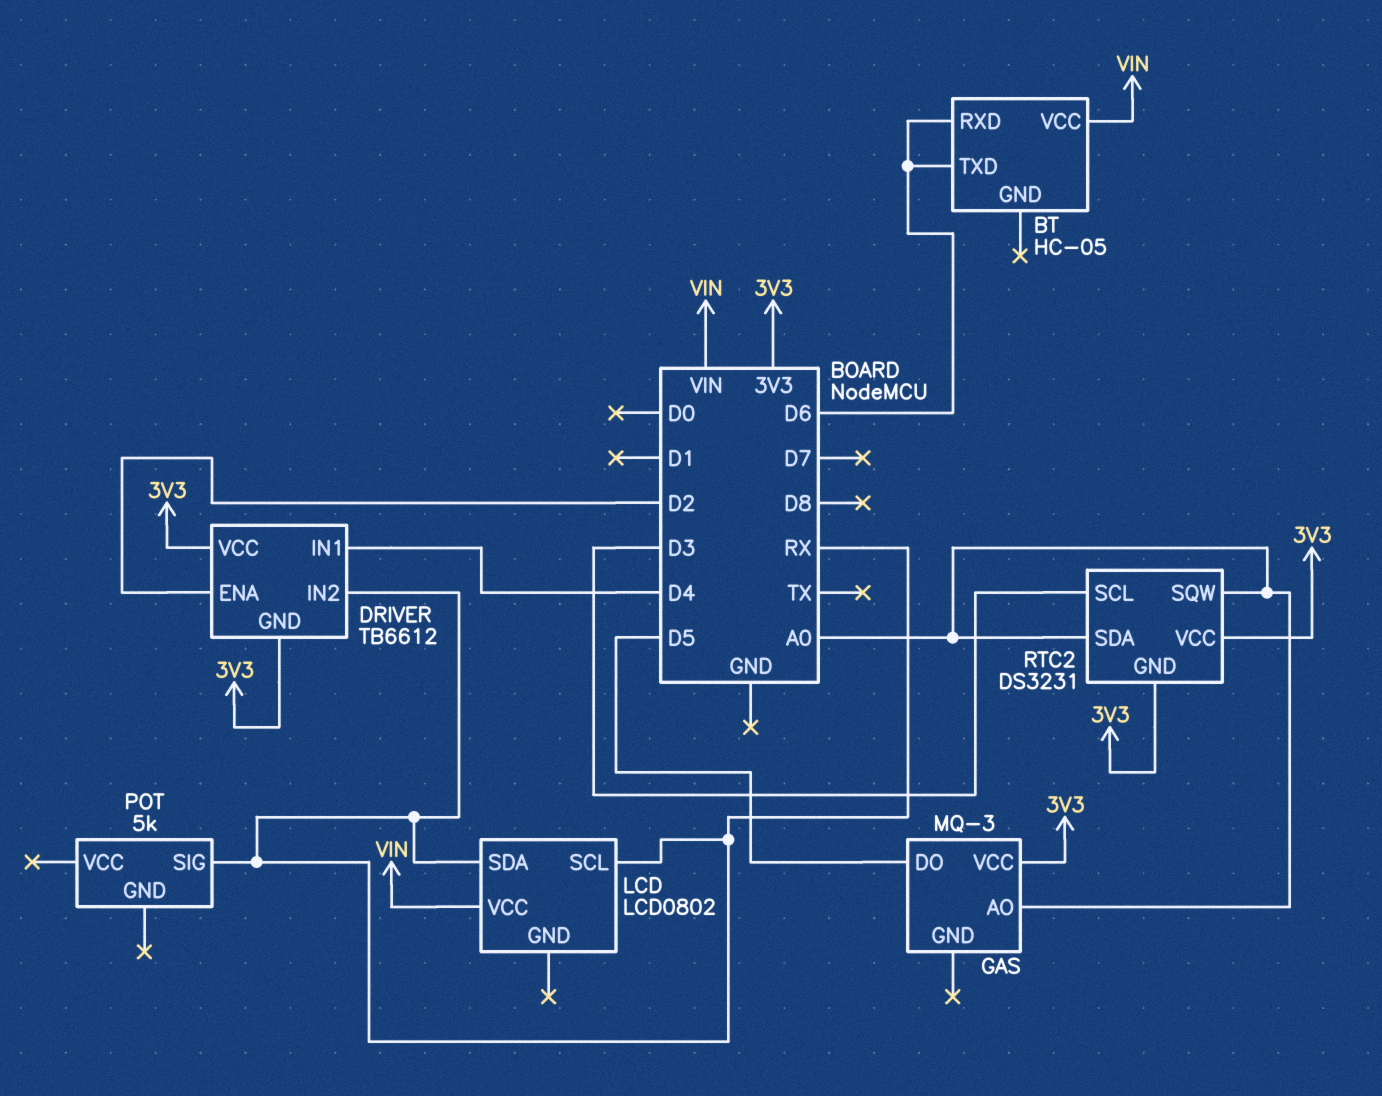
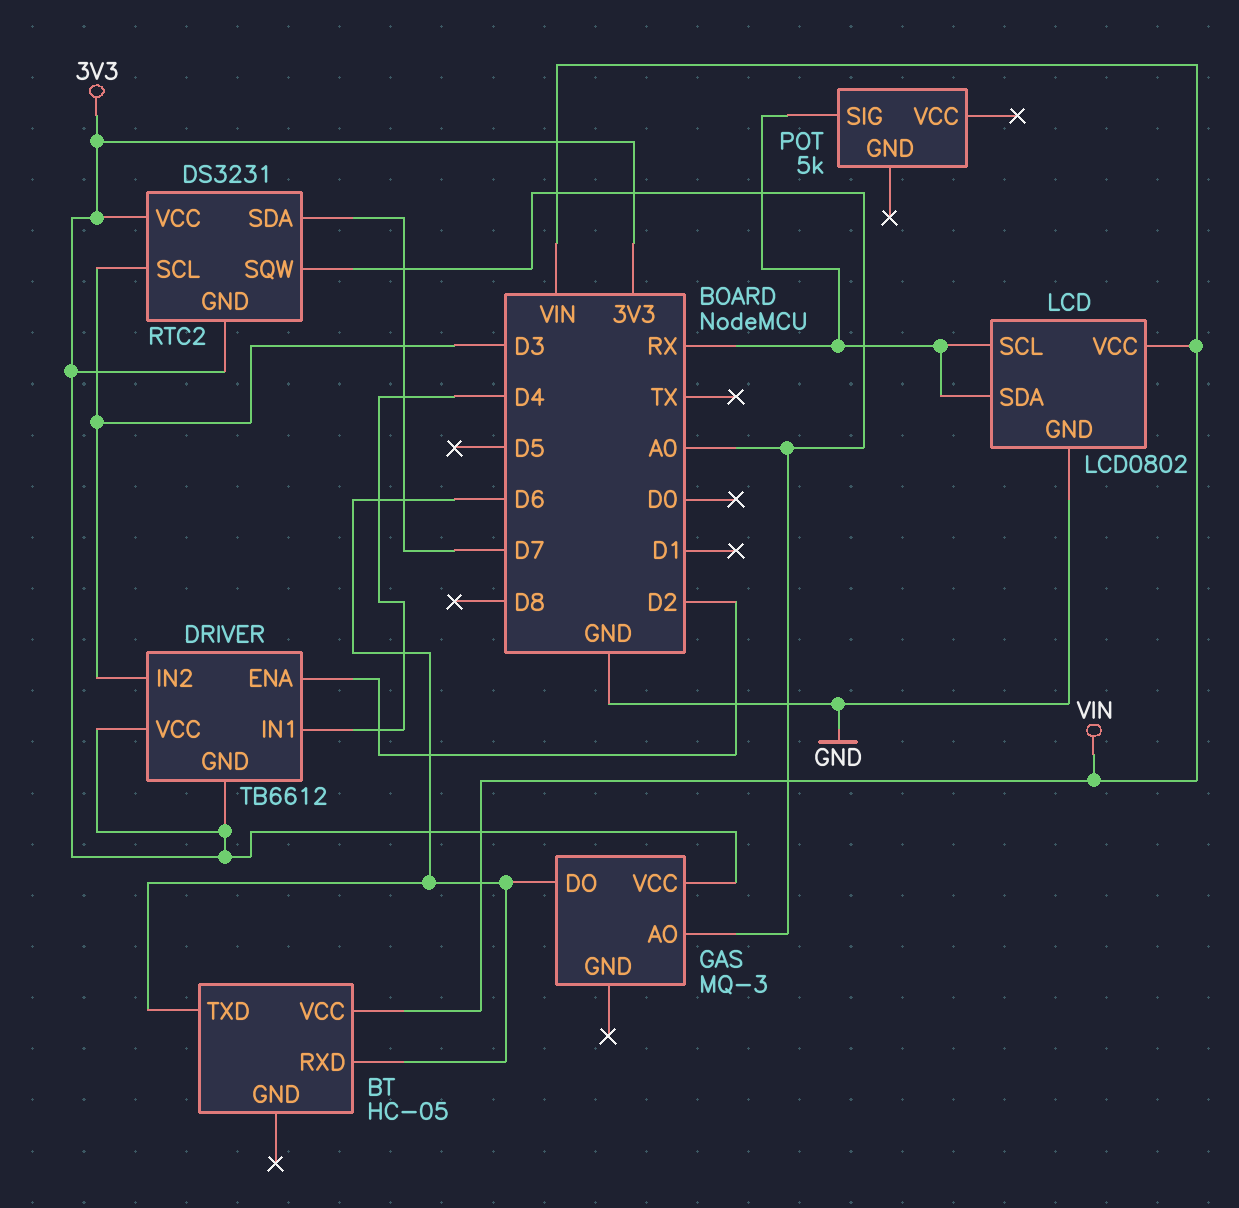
DRIVER pin IN2: RX -> D3
GAS pin DO: D5 -> D6
LCD pin GND: none -> GND
RTC2 pin SDA: A0 -> D7

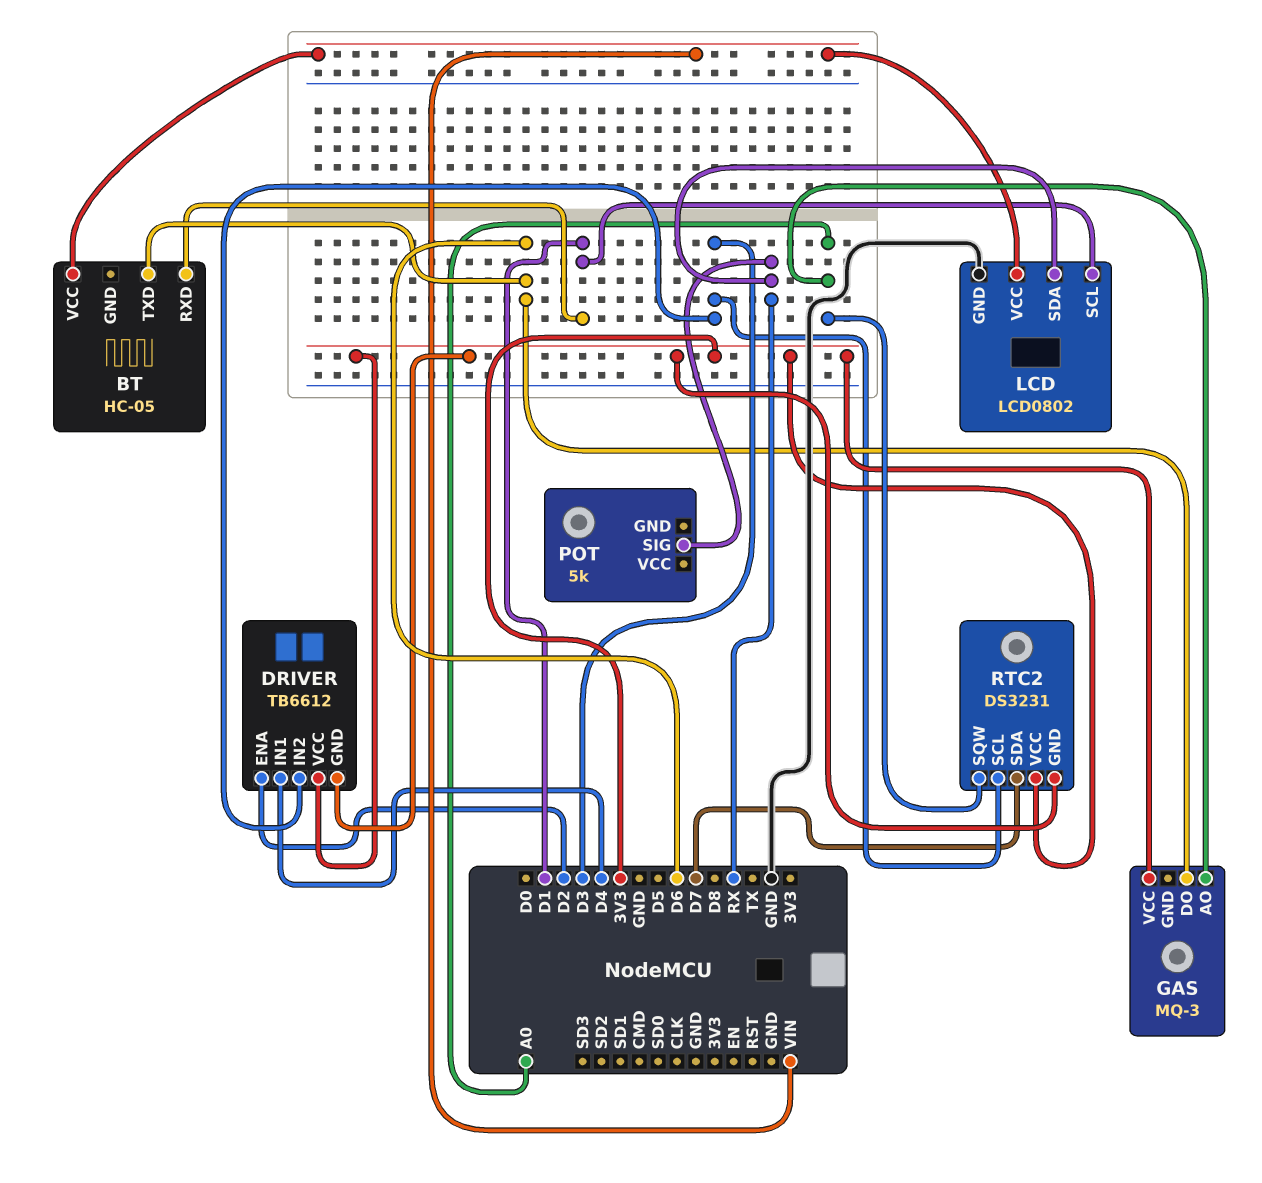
BT pin RXD: D6 -> D1
LCD pin SCL: RX -> D1

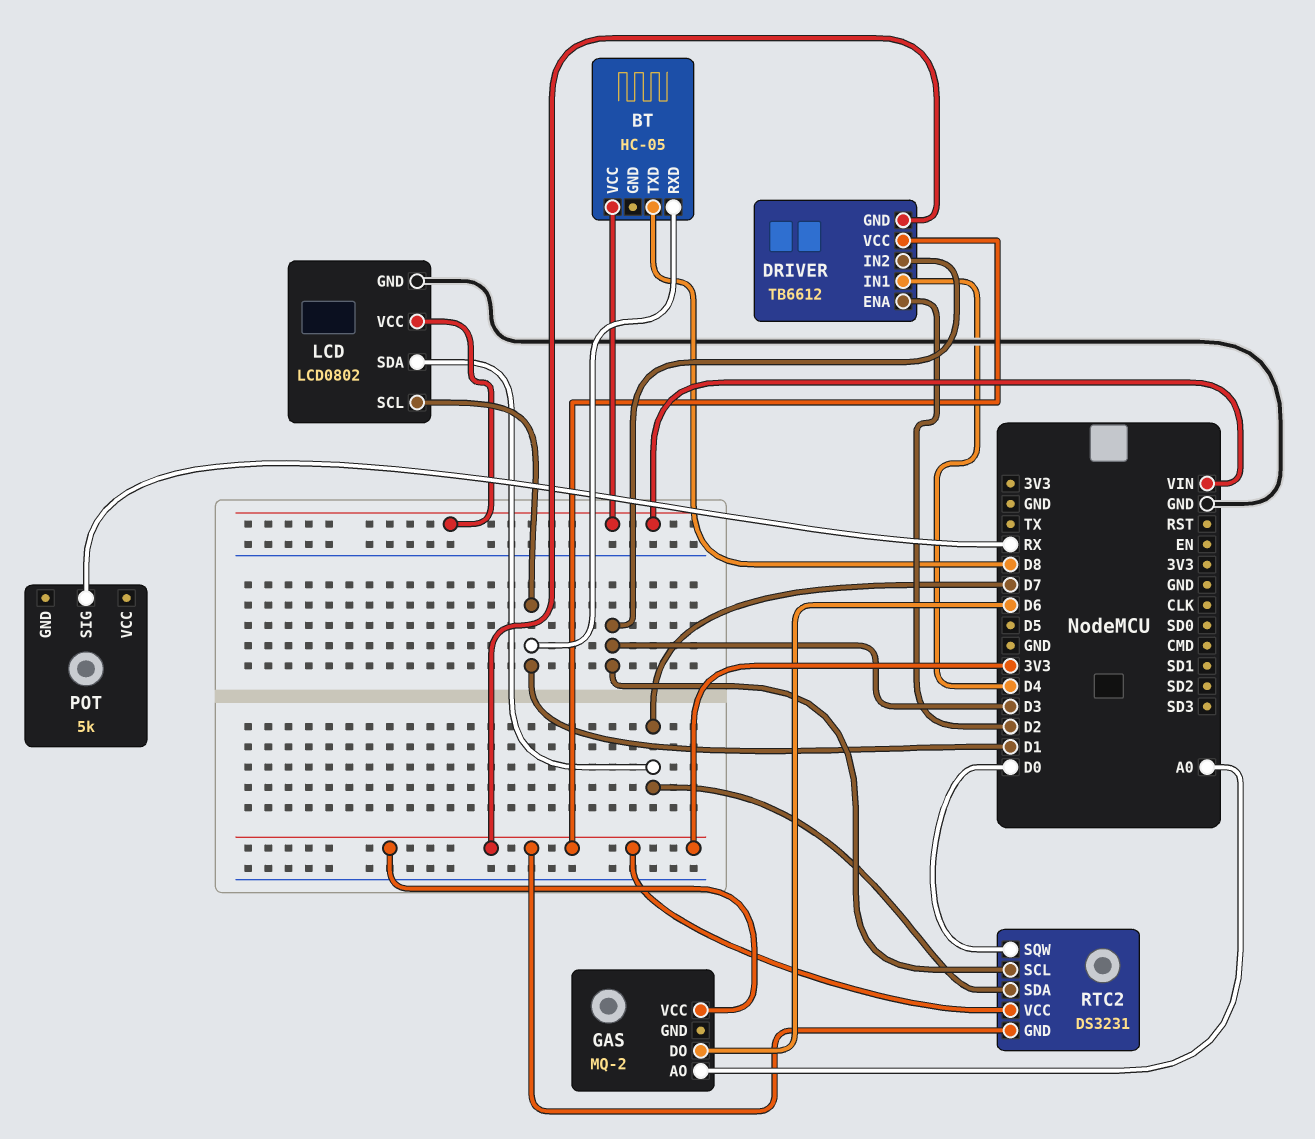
BT pin TXD: D6 -> D8
GAS: MQ-3 -> MQ-2
LCD pin SDA: RX -> D7
RTC2 pin SQW: A0 -> D0

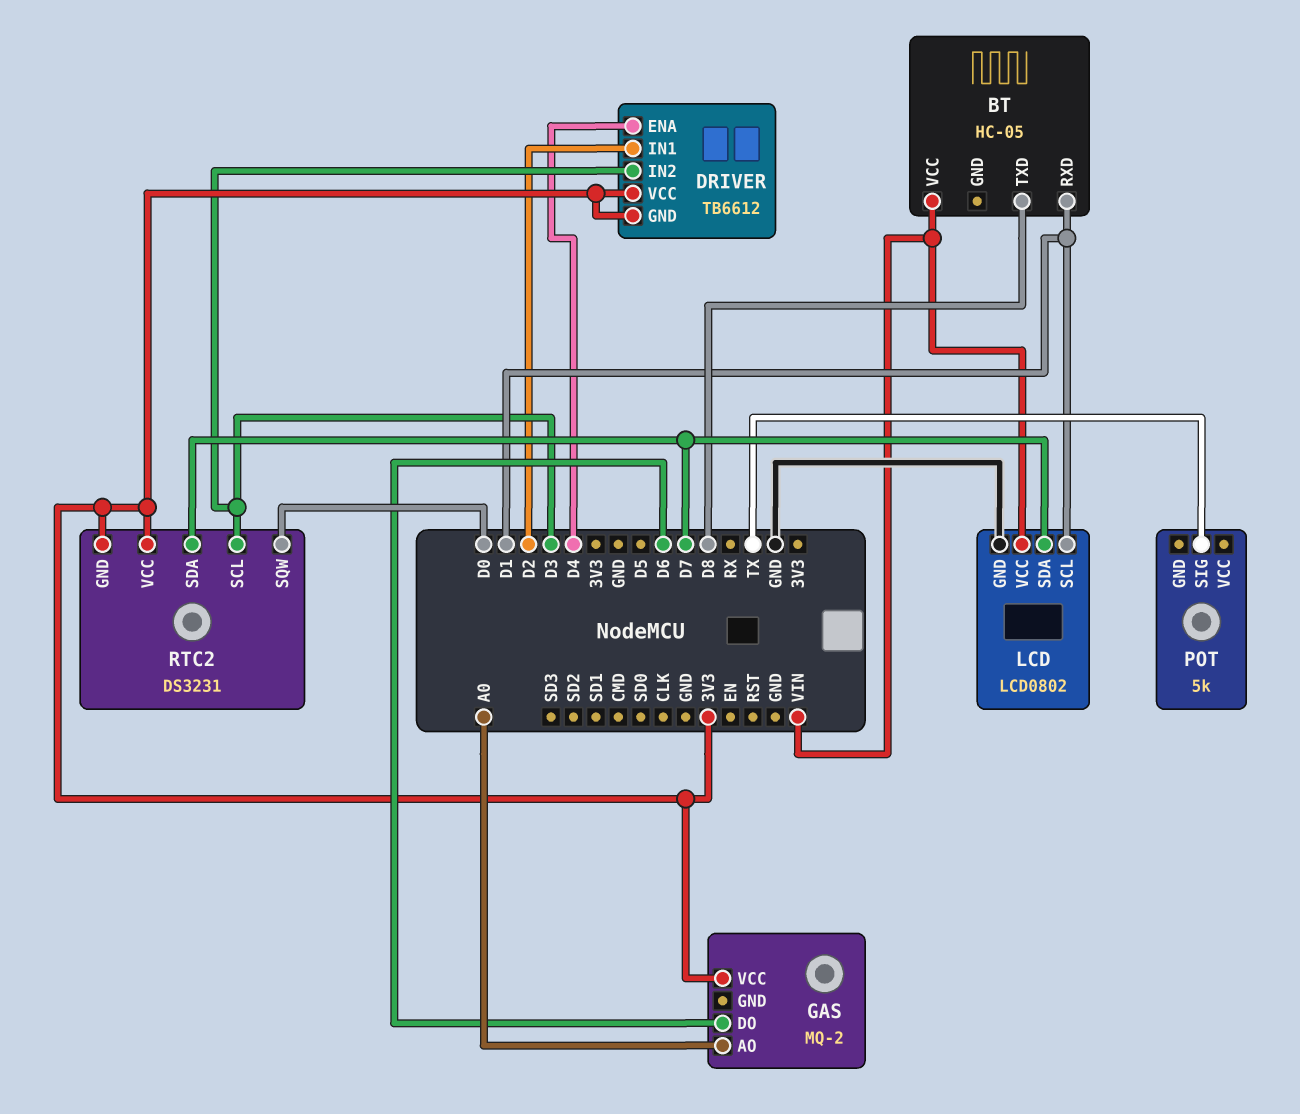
DRIVER pin ENA: D2 -> D4
DRIVER pin IN1: D4 -> D2
POT pin SIG: RX -> TX

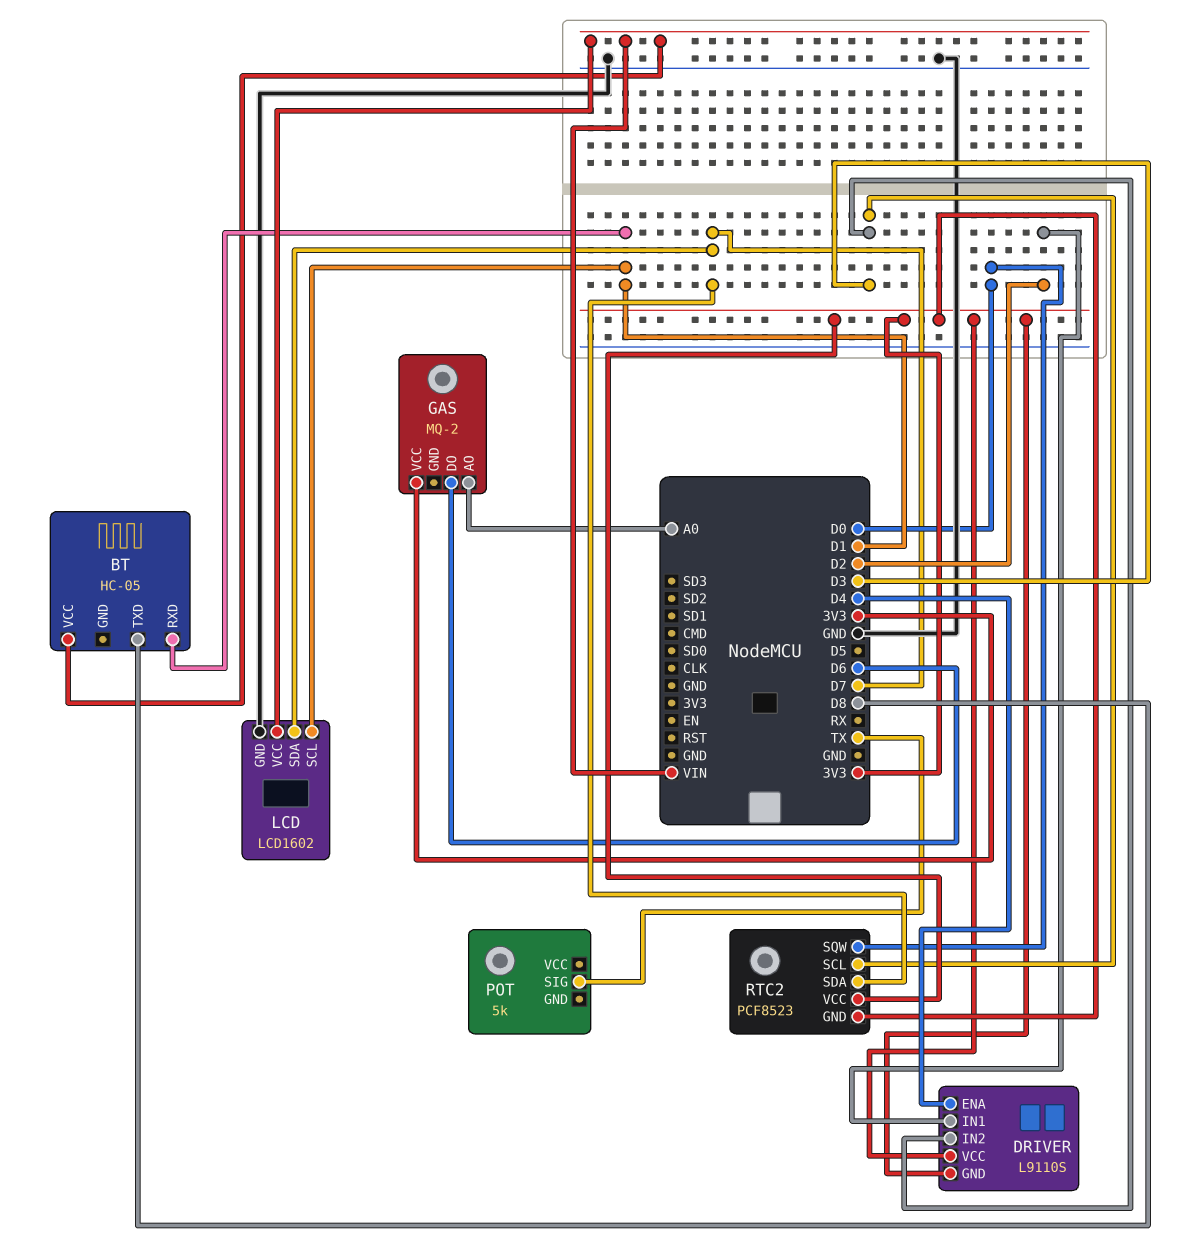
DRIVER: TB6612 -> L9110S
LCD: LCD0802 -> LCD1602
RTC2: DS3231 -> PCF8523

